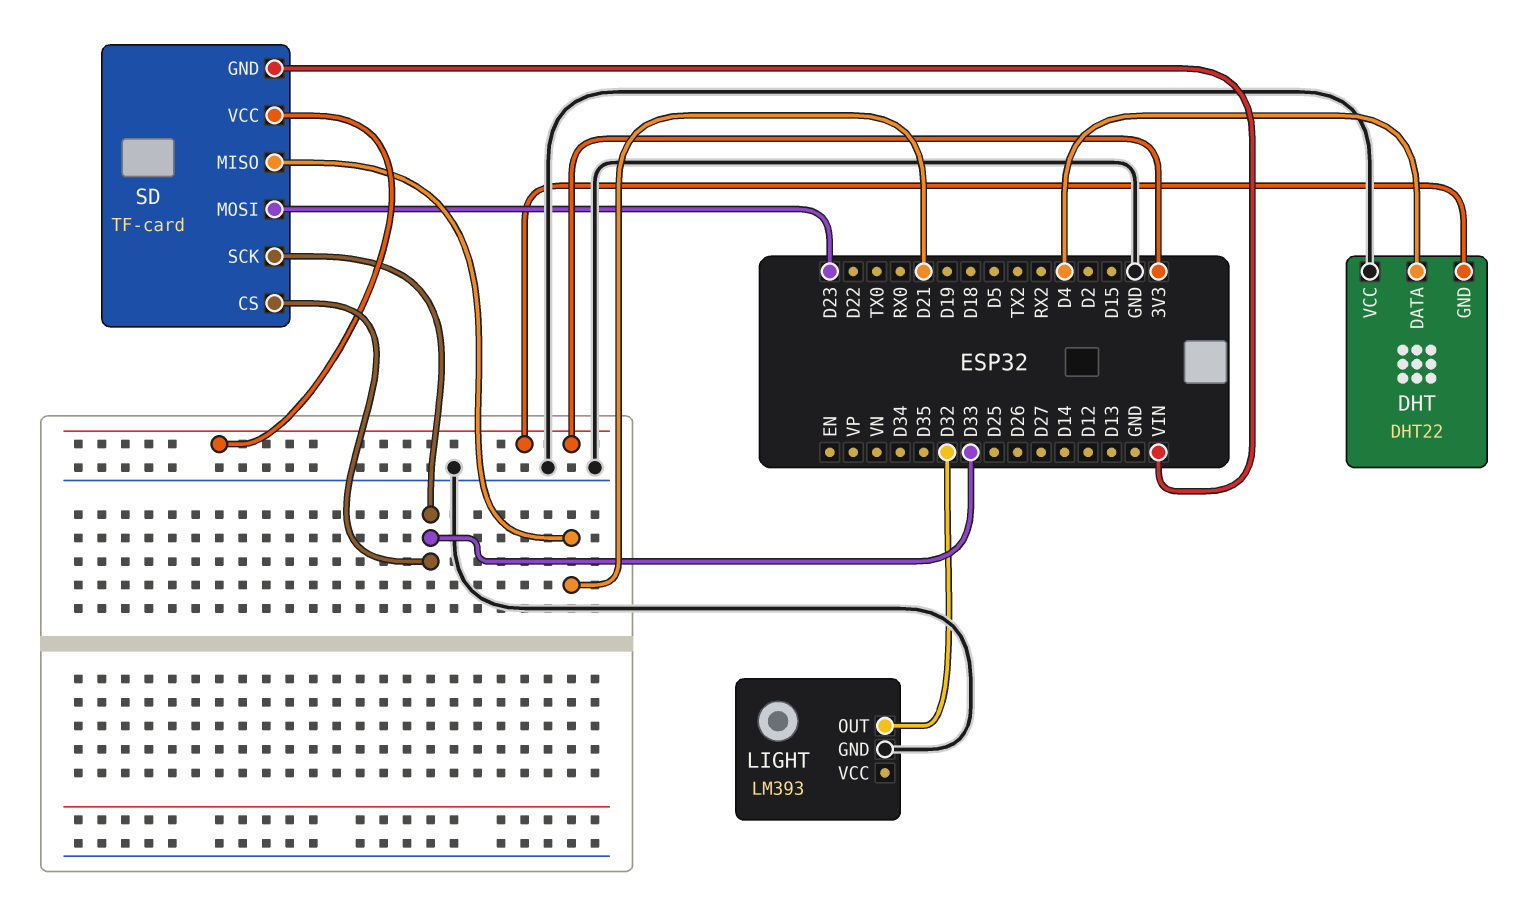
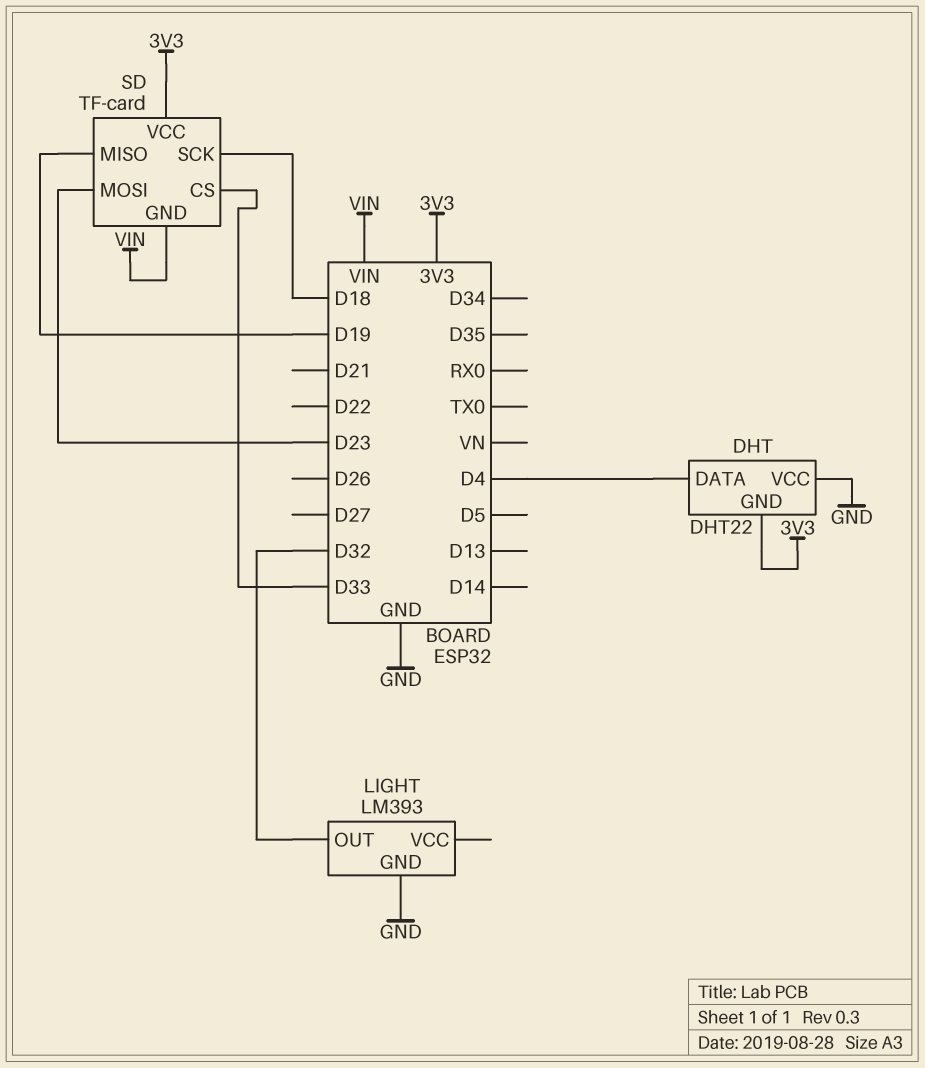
SD pin MISO: D21 -> D19
SD pin SCK: D33 -> D18

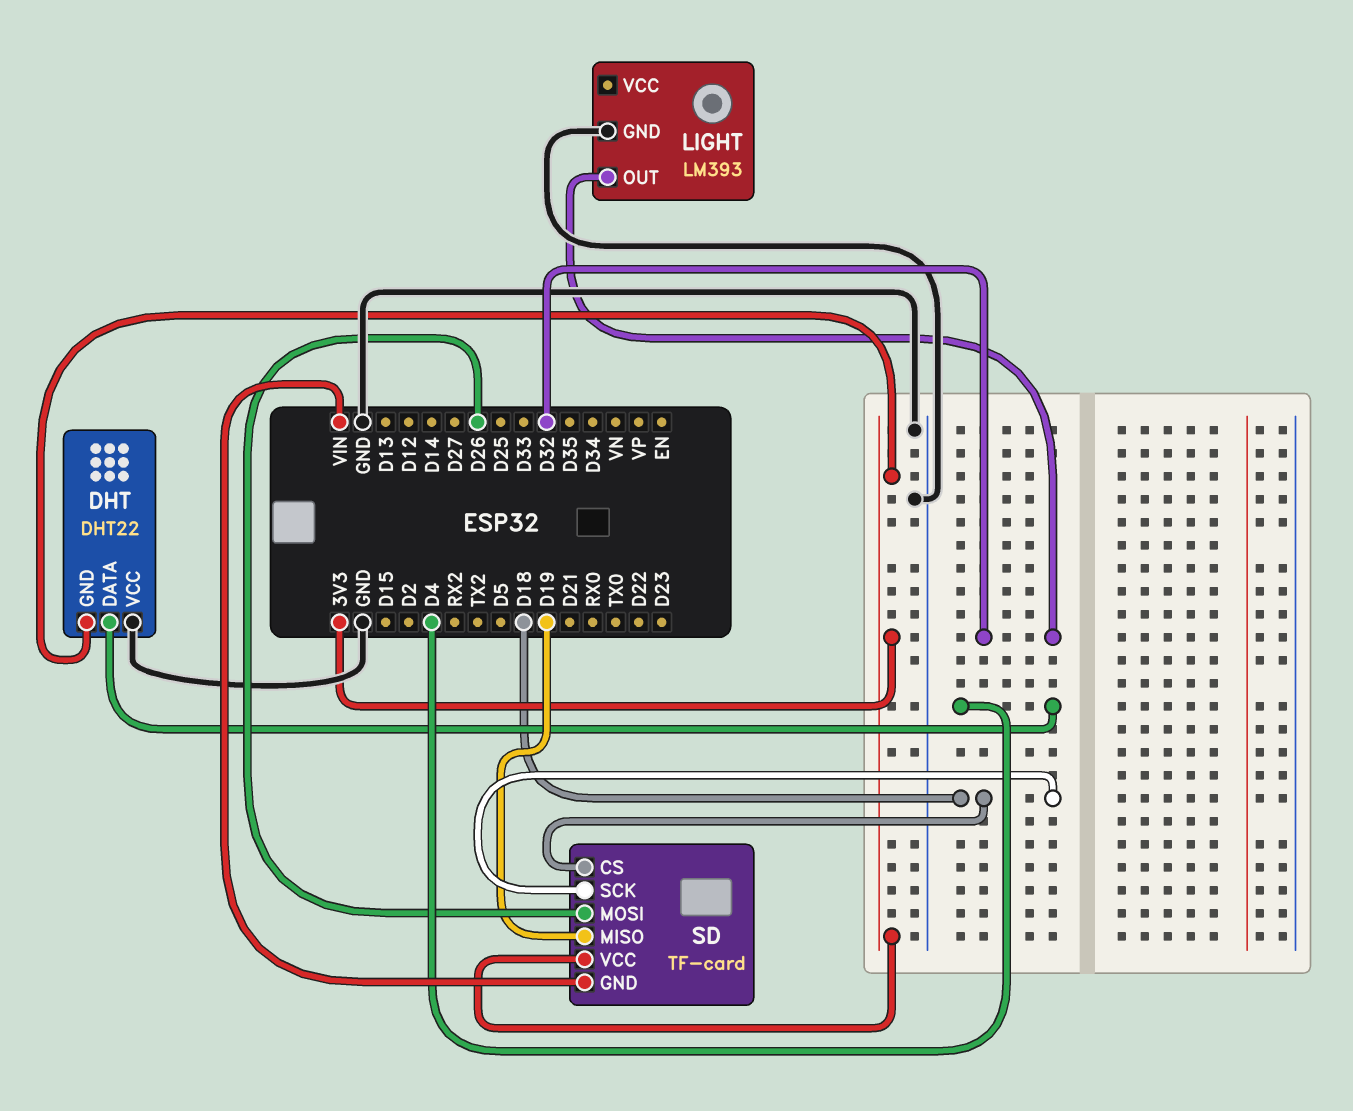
SD pin CS: D33 -> D18
SD pin MOSI: D23 -> D26

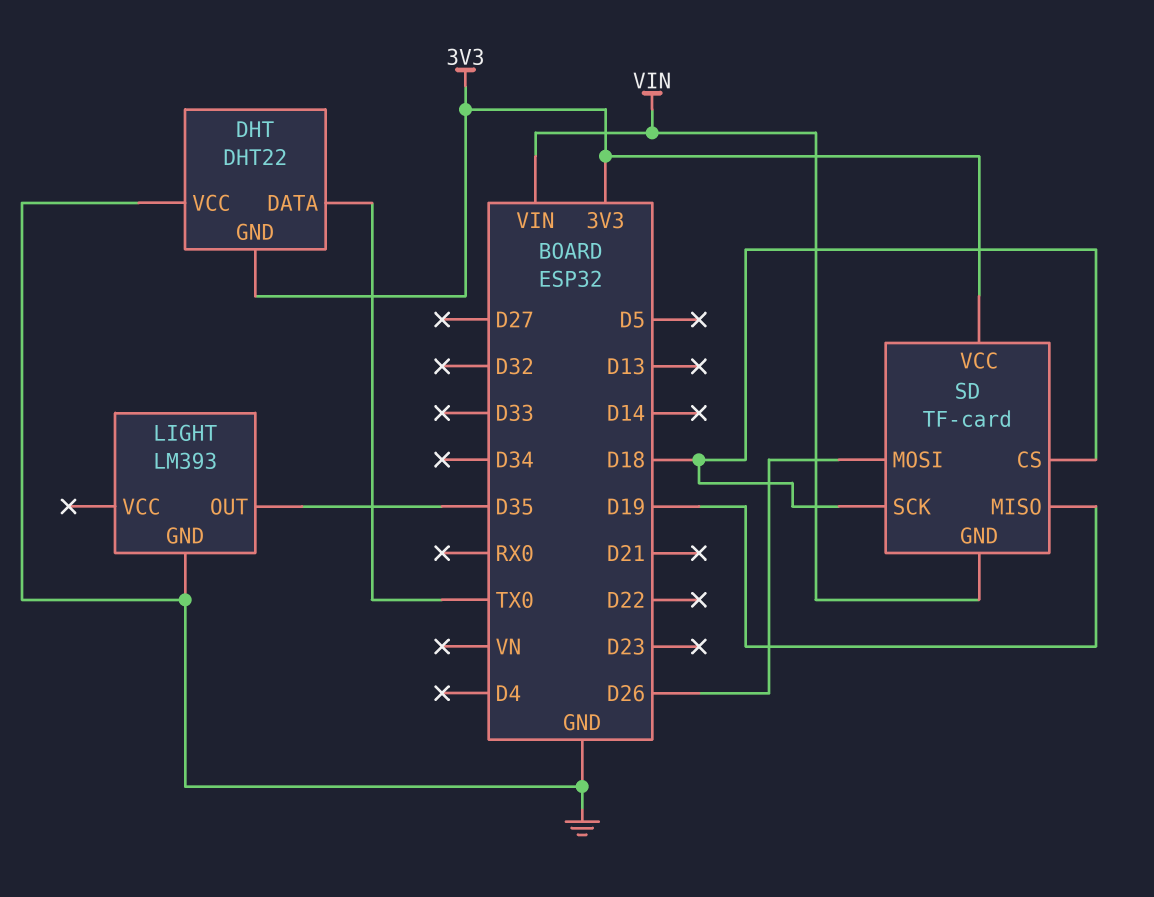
DHT pin DATA: D4 -> TX0
LIGHT pin OUT: D32 -> D35

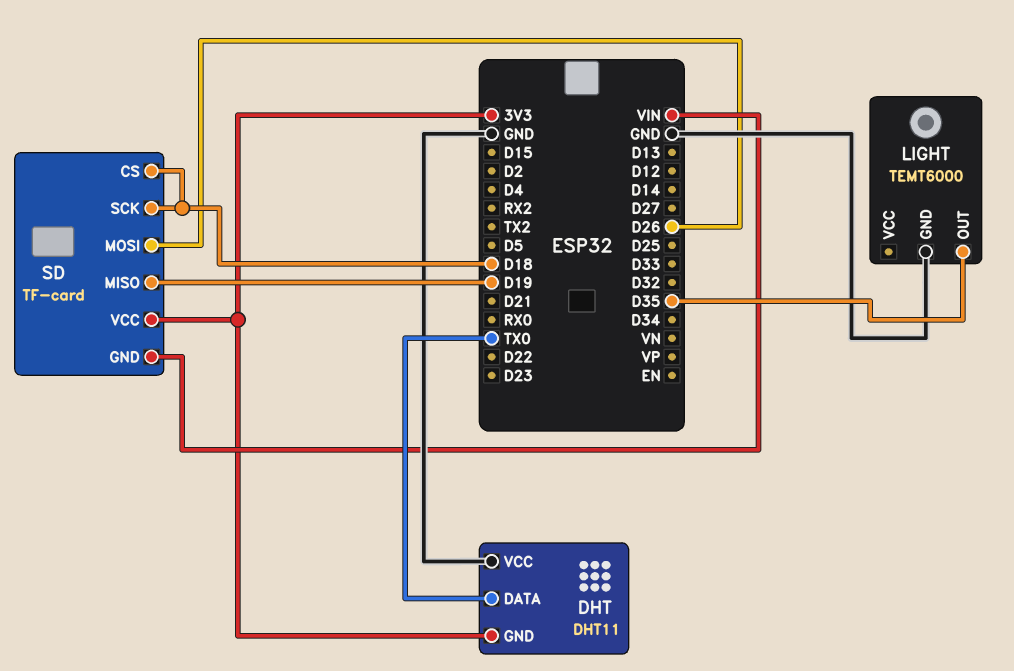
DHT: DHT22 -> DHT11
LIGHT: LM393 -> TEMT6000

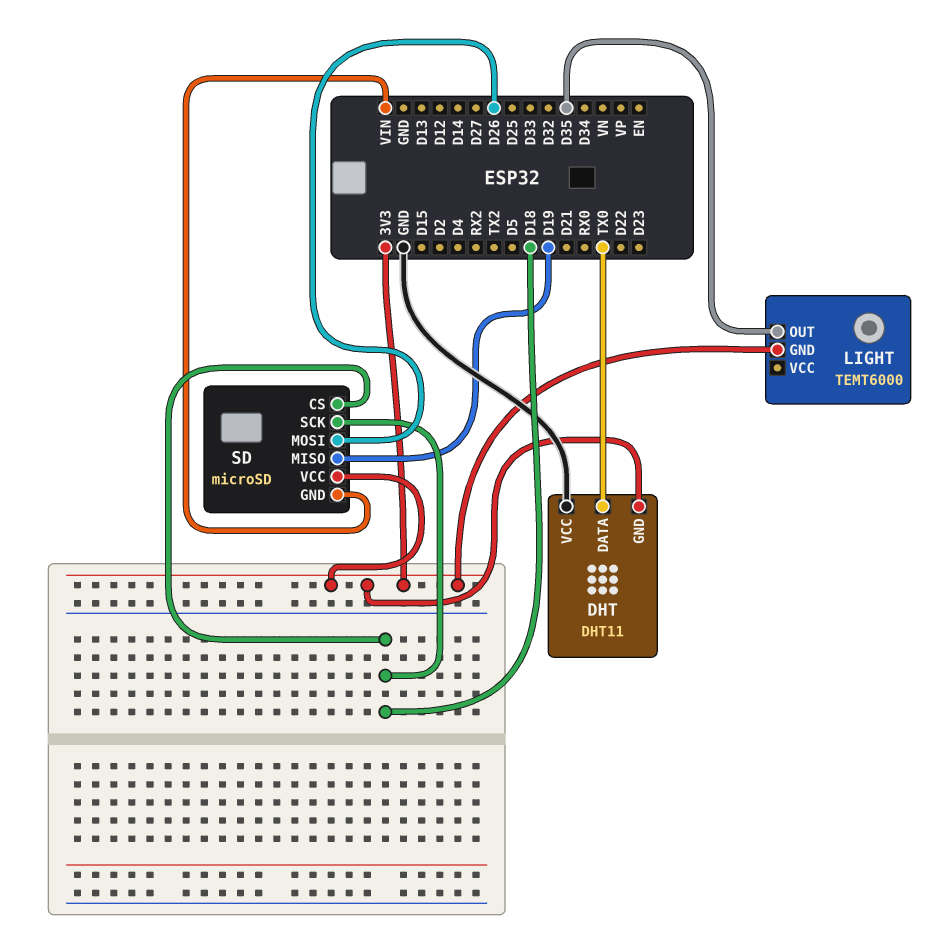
LIGHT pin GND: GND -> 3V3
SD: TF-card -> microSD

